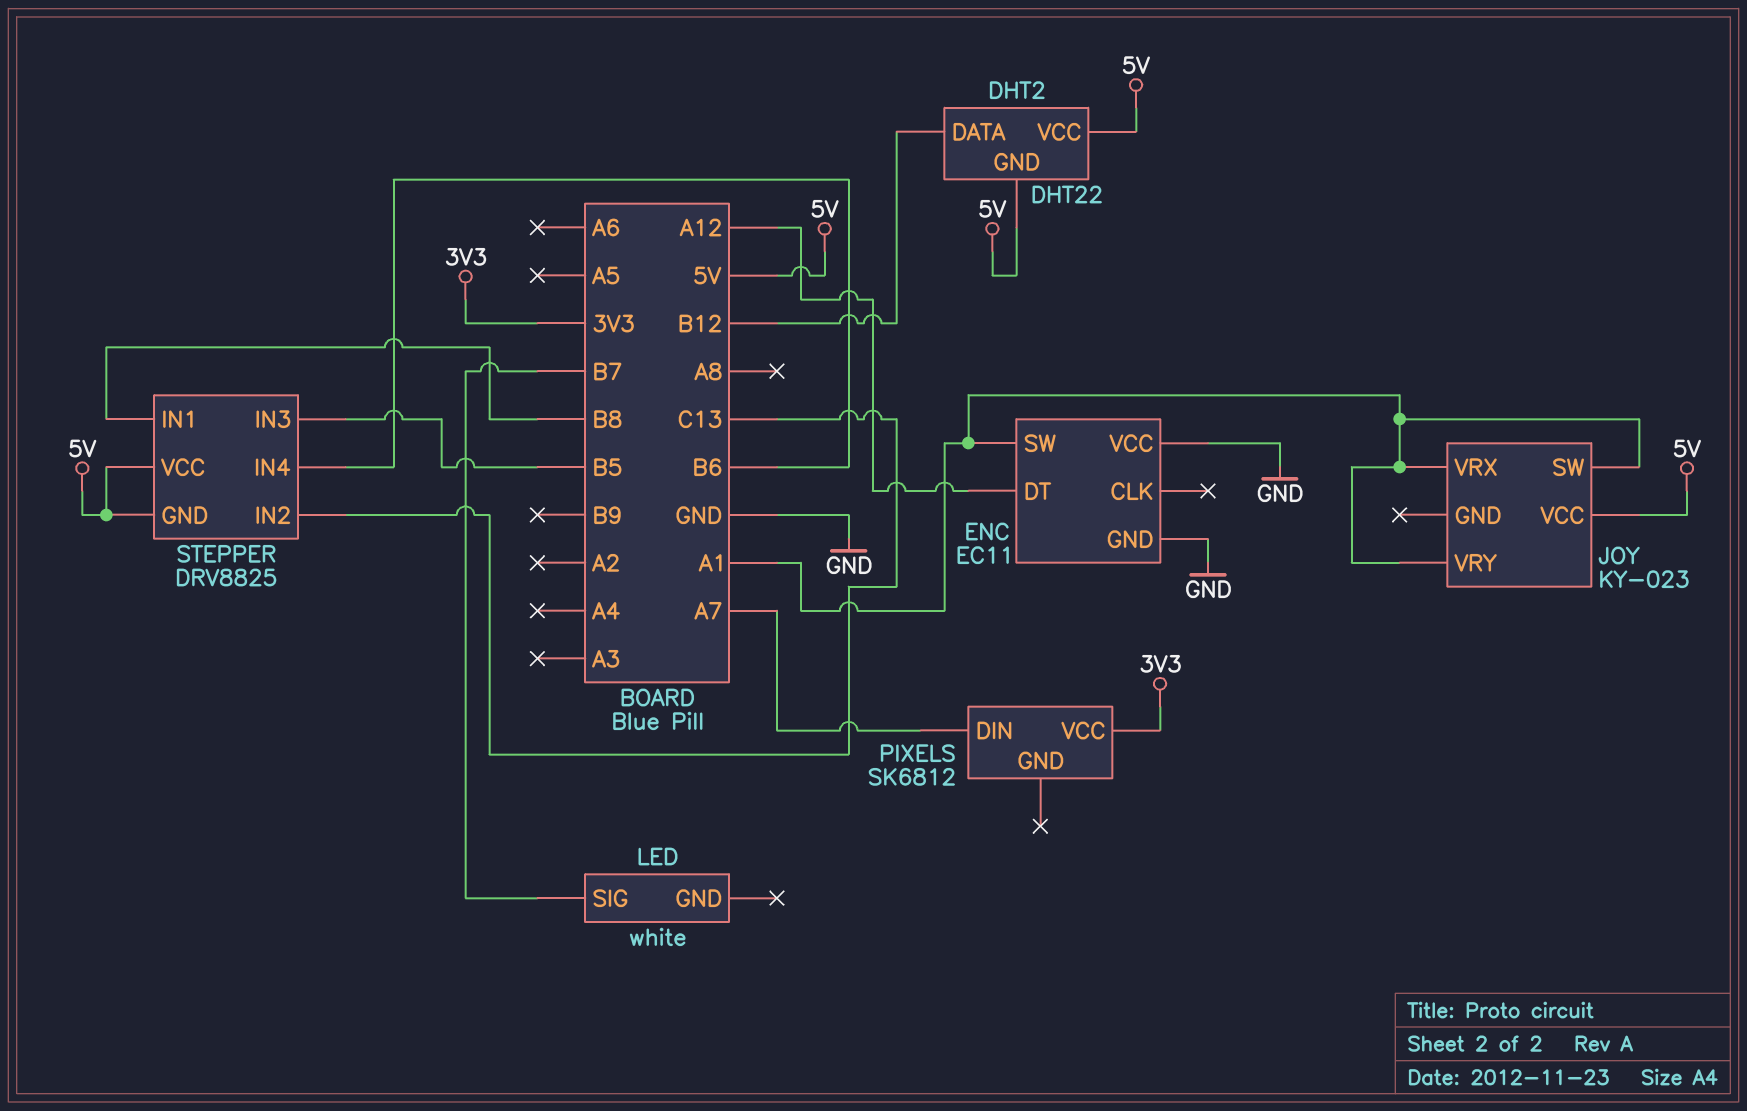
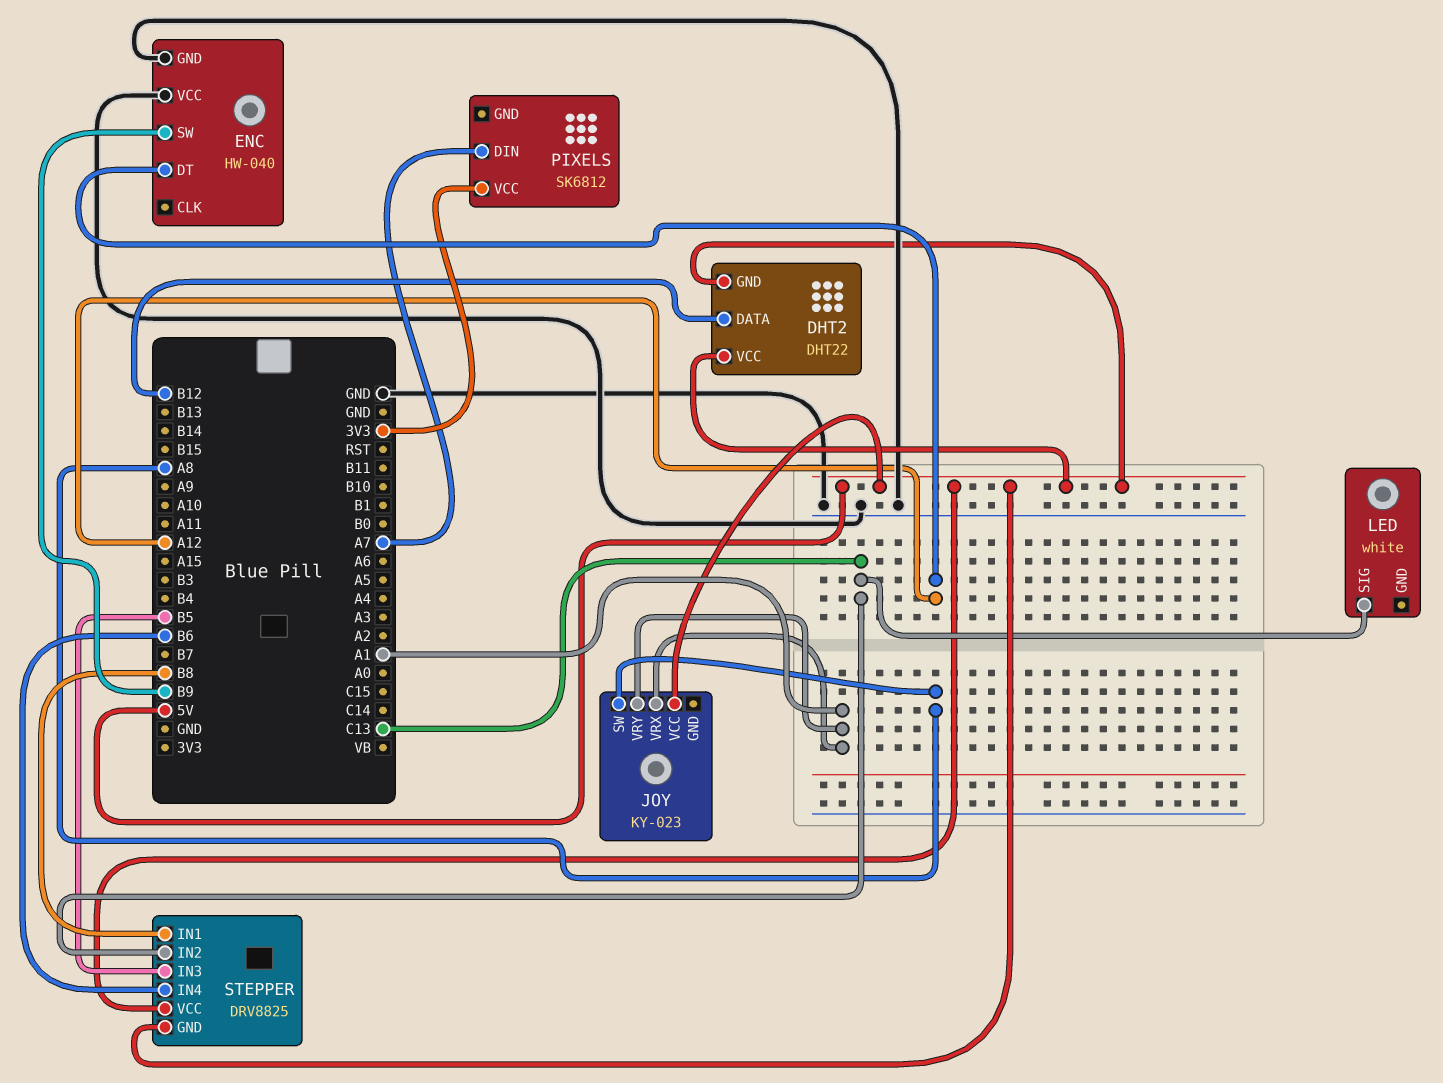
ENC: EC11 -> HW-040
ENC pin SW: A1 -> B9
JOY pin SW: A1 -> A8
LED pin SIG: B7 -> C13

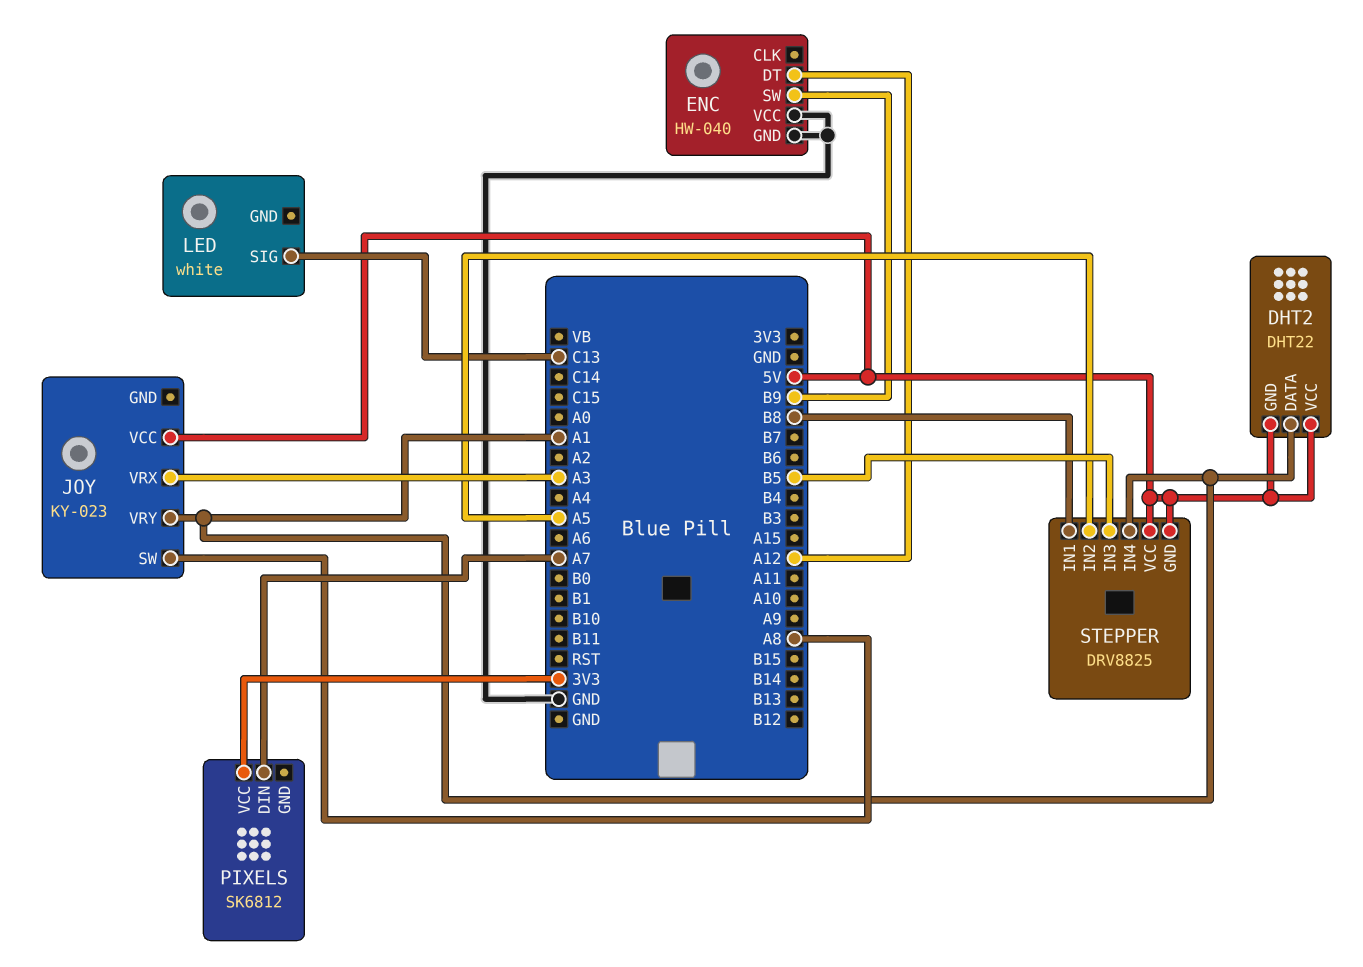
DHT2 pin DATA: B12 -> A1
JOY pin VRX: A1 -> A3
STEPPER pin IN2: C13 -> A5
STEPPER pin IN4: B6 -> A1

